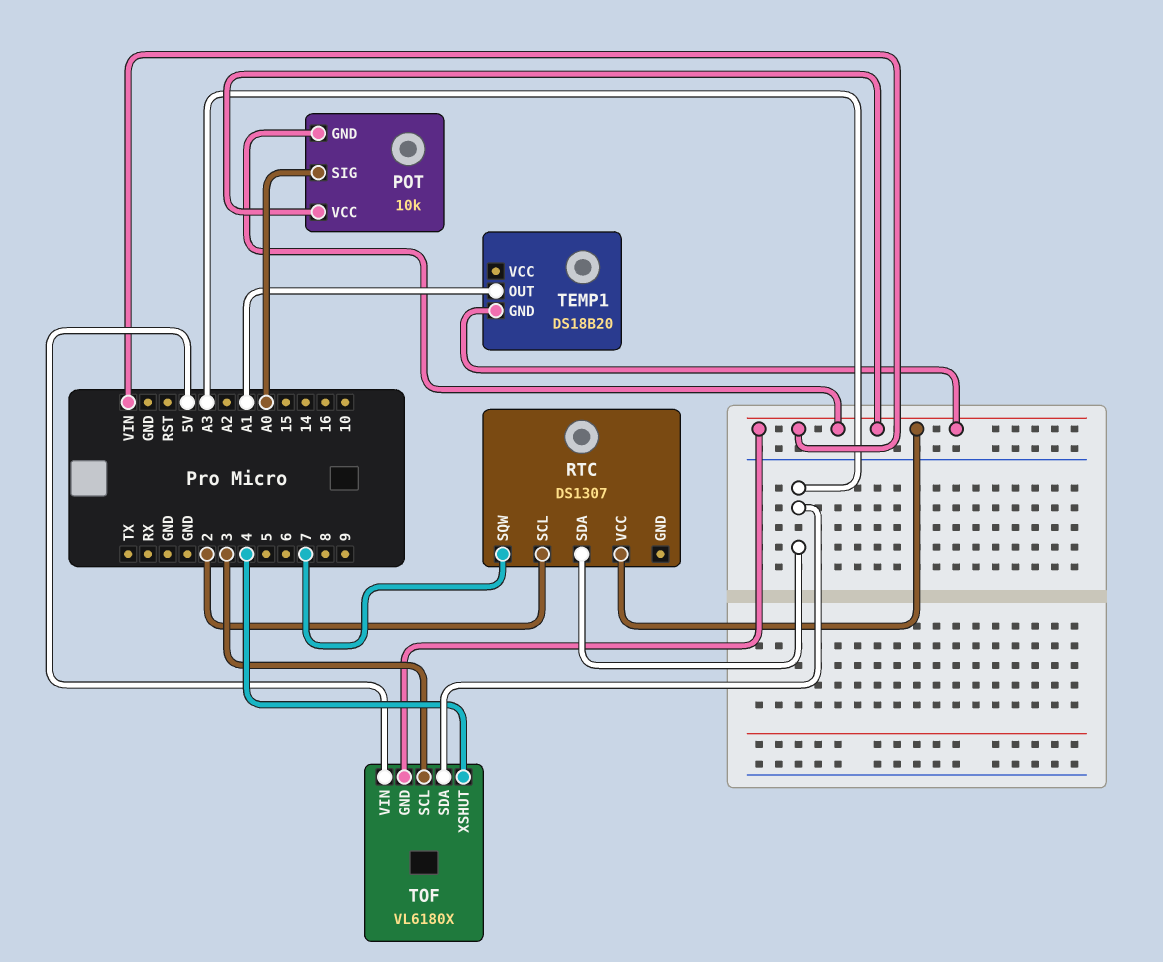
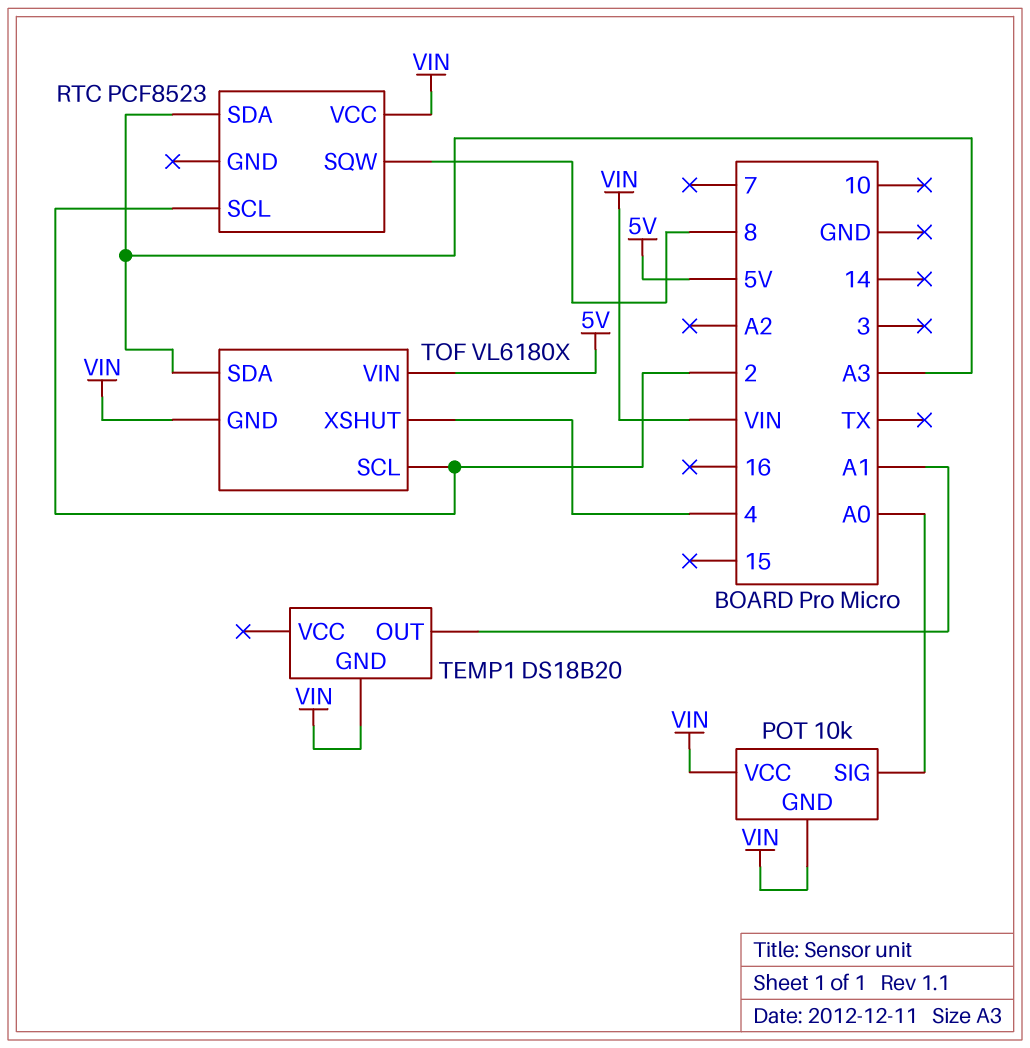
RTC: DS1307 -> PCF8523
RTC pin SQW: 7 -> 8
TOF pin SCL: 3 -> 2

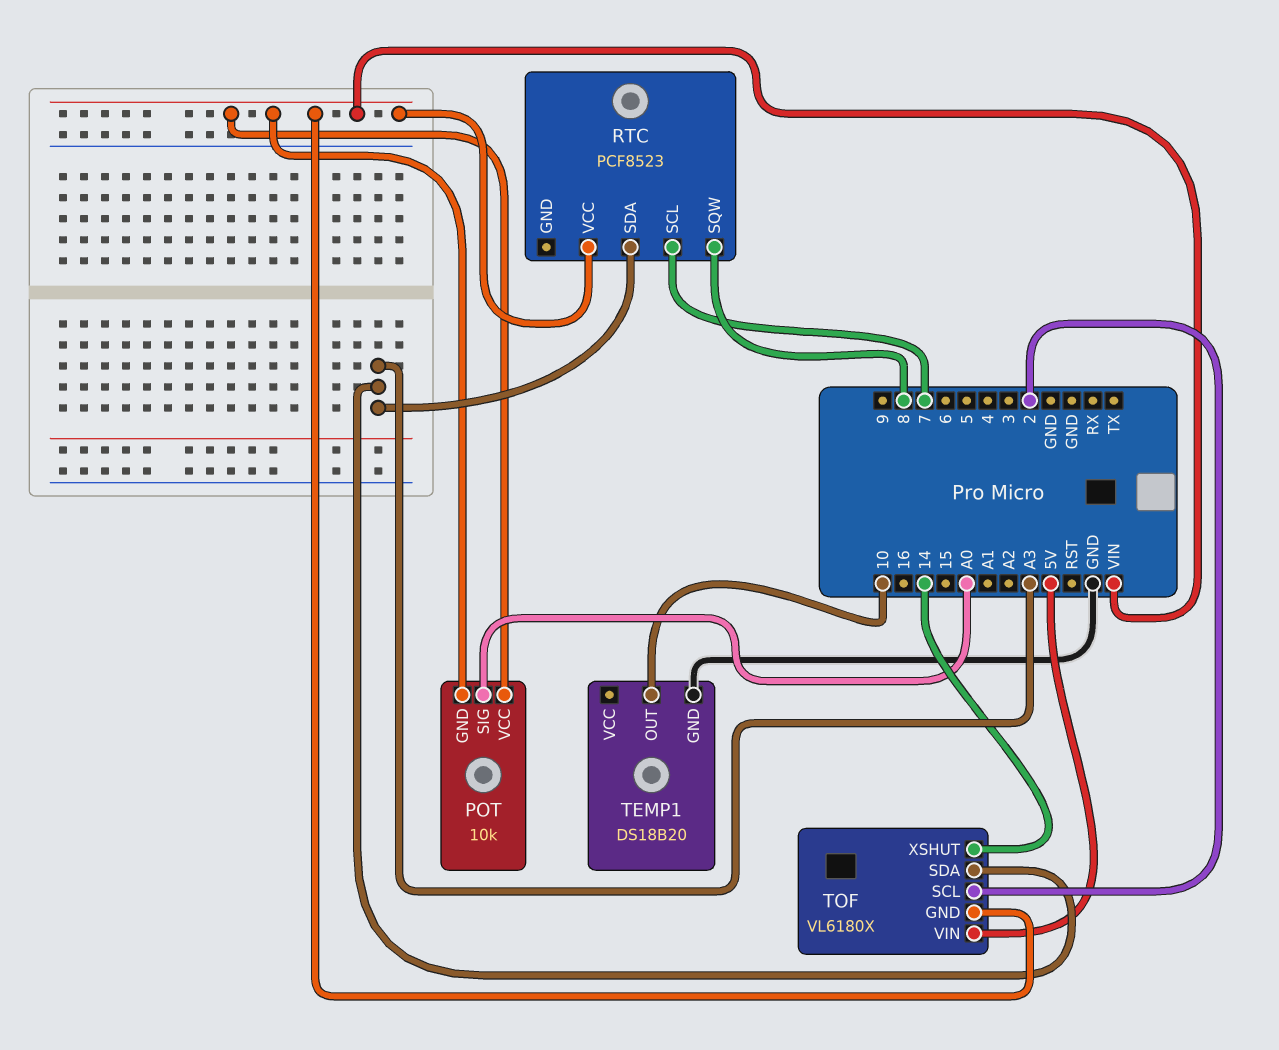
RTC pin SCL: 2 -> 7
TEMP1 pin GND: VIN -> GND
TEMP1 pin OUT: A1 -> 10
TOF pin XSHUT: 4 -> 14

